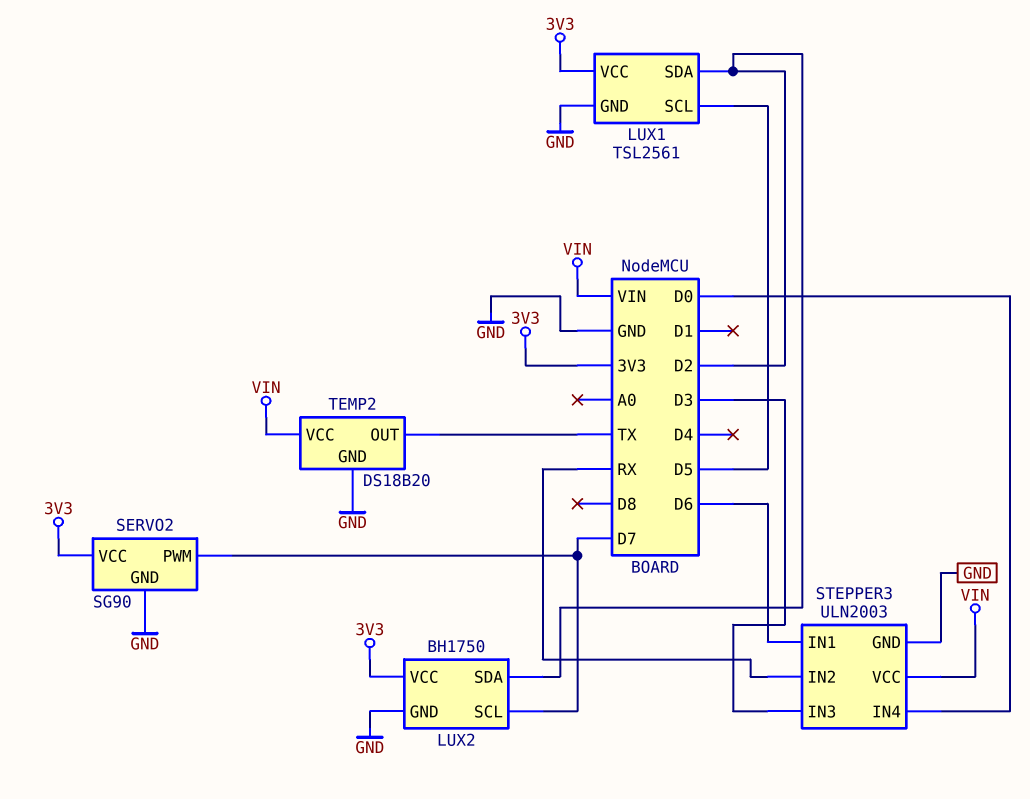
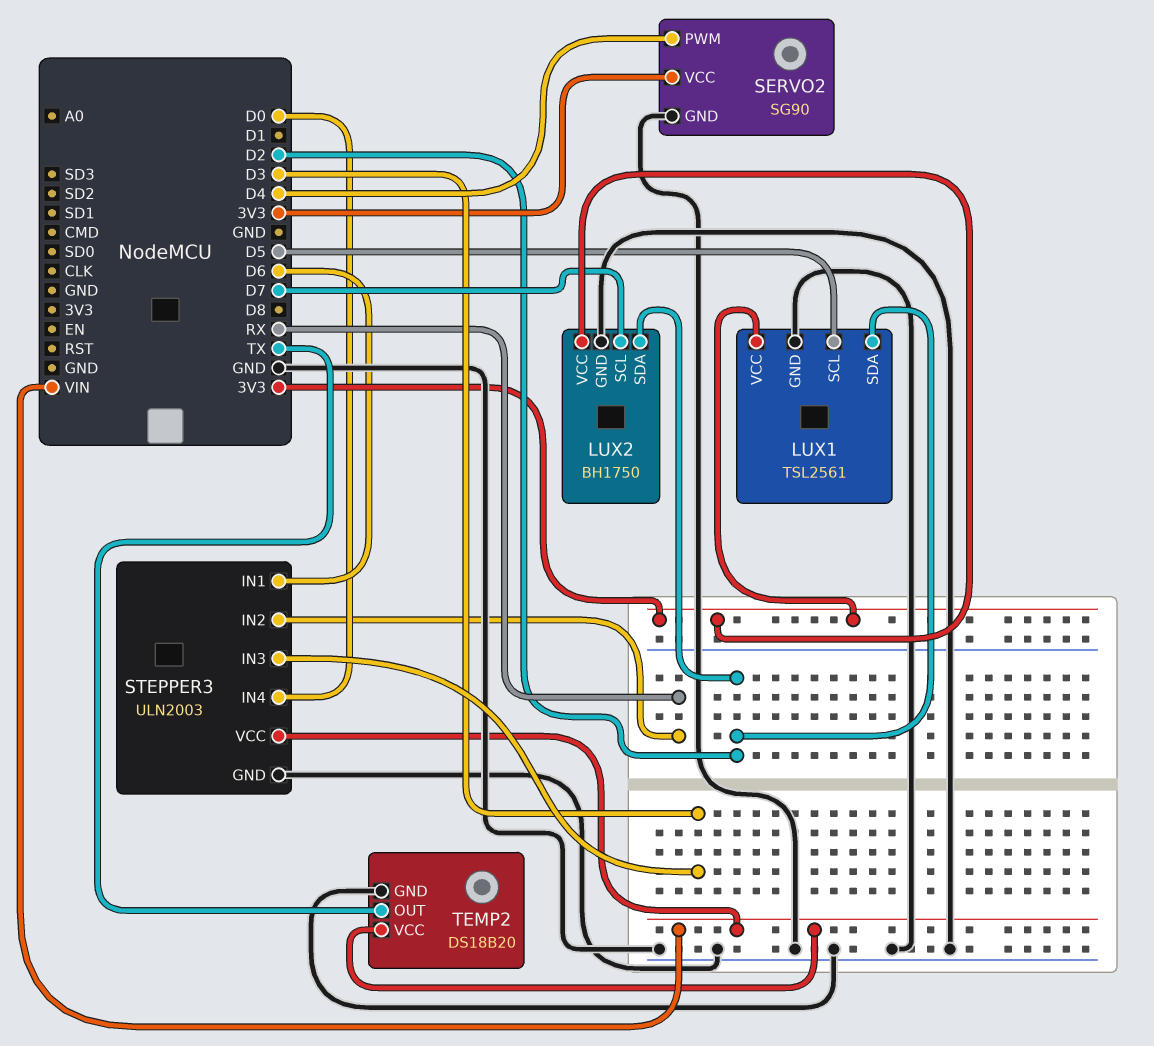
SERVO2 pin PWM: D7 -> D4

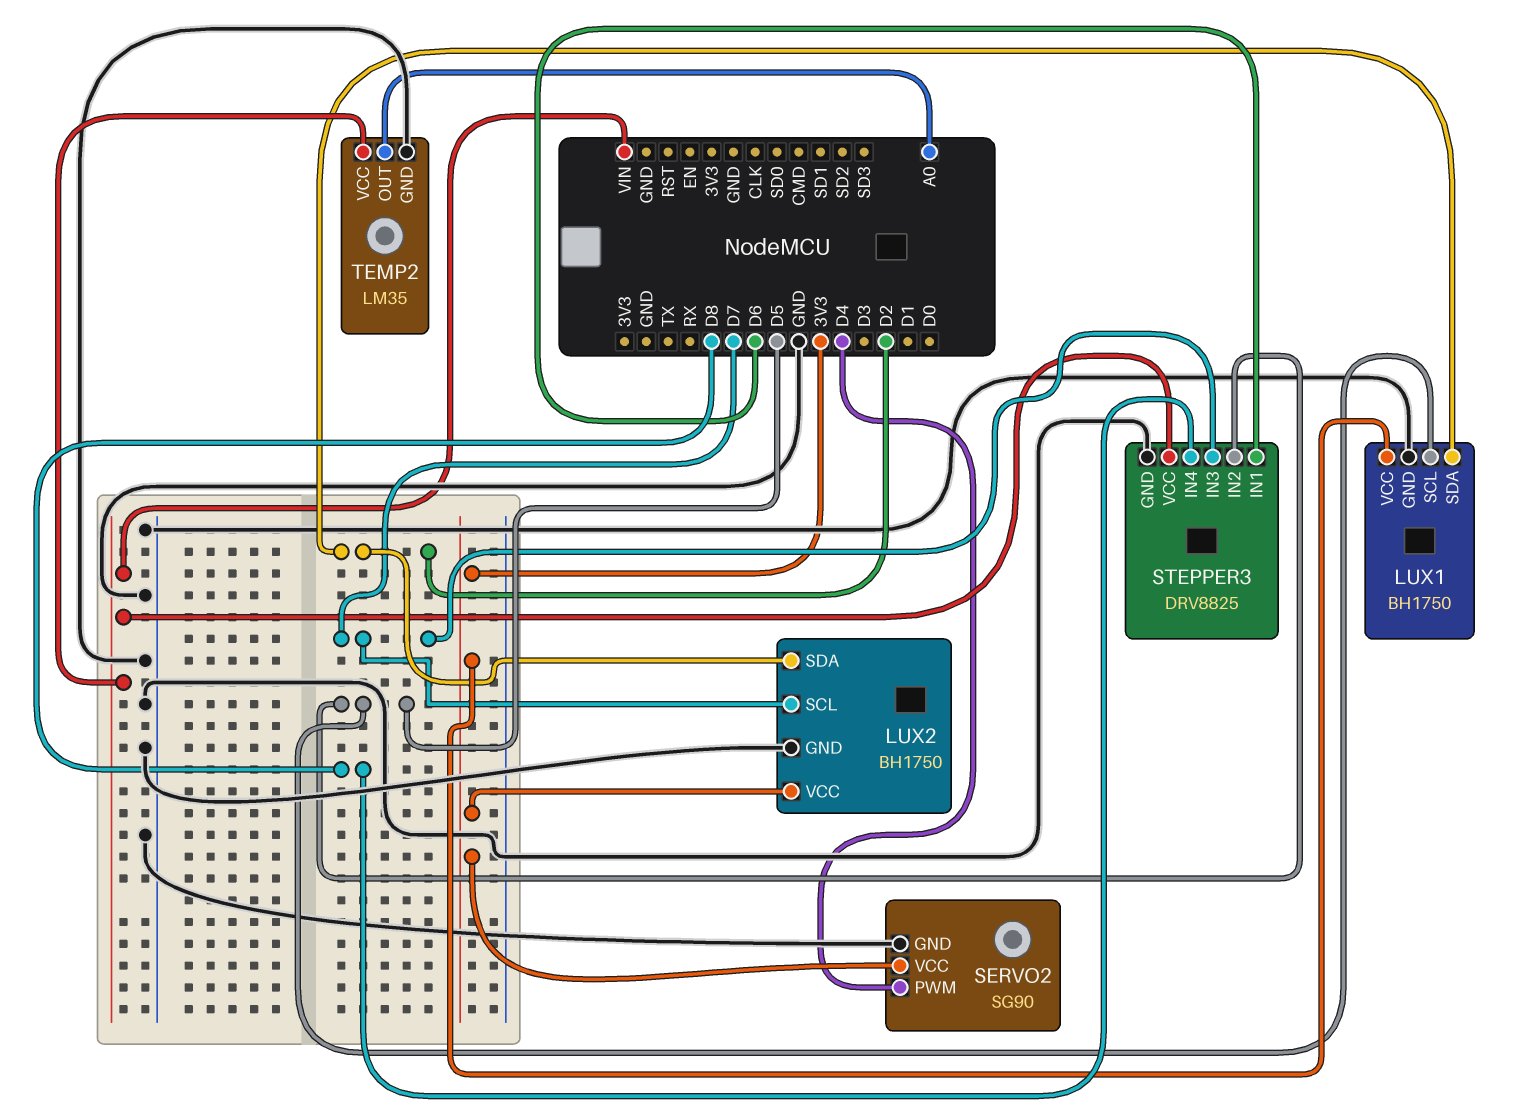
LUX1: TSL2561 -> BH1750
STEPPER3: ULN2003 -> DRV8825
STEPPER3 pin IN2: RX -> D5
STEPPER3 pin IN3: D3 -> D7
STEPPER3 pin IN4: D0 -> D8
TEMP2: DS18B20 -> LM35
TEMP2 pin OUT: TX -> A0

